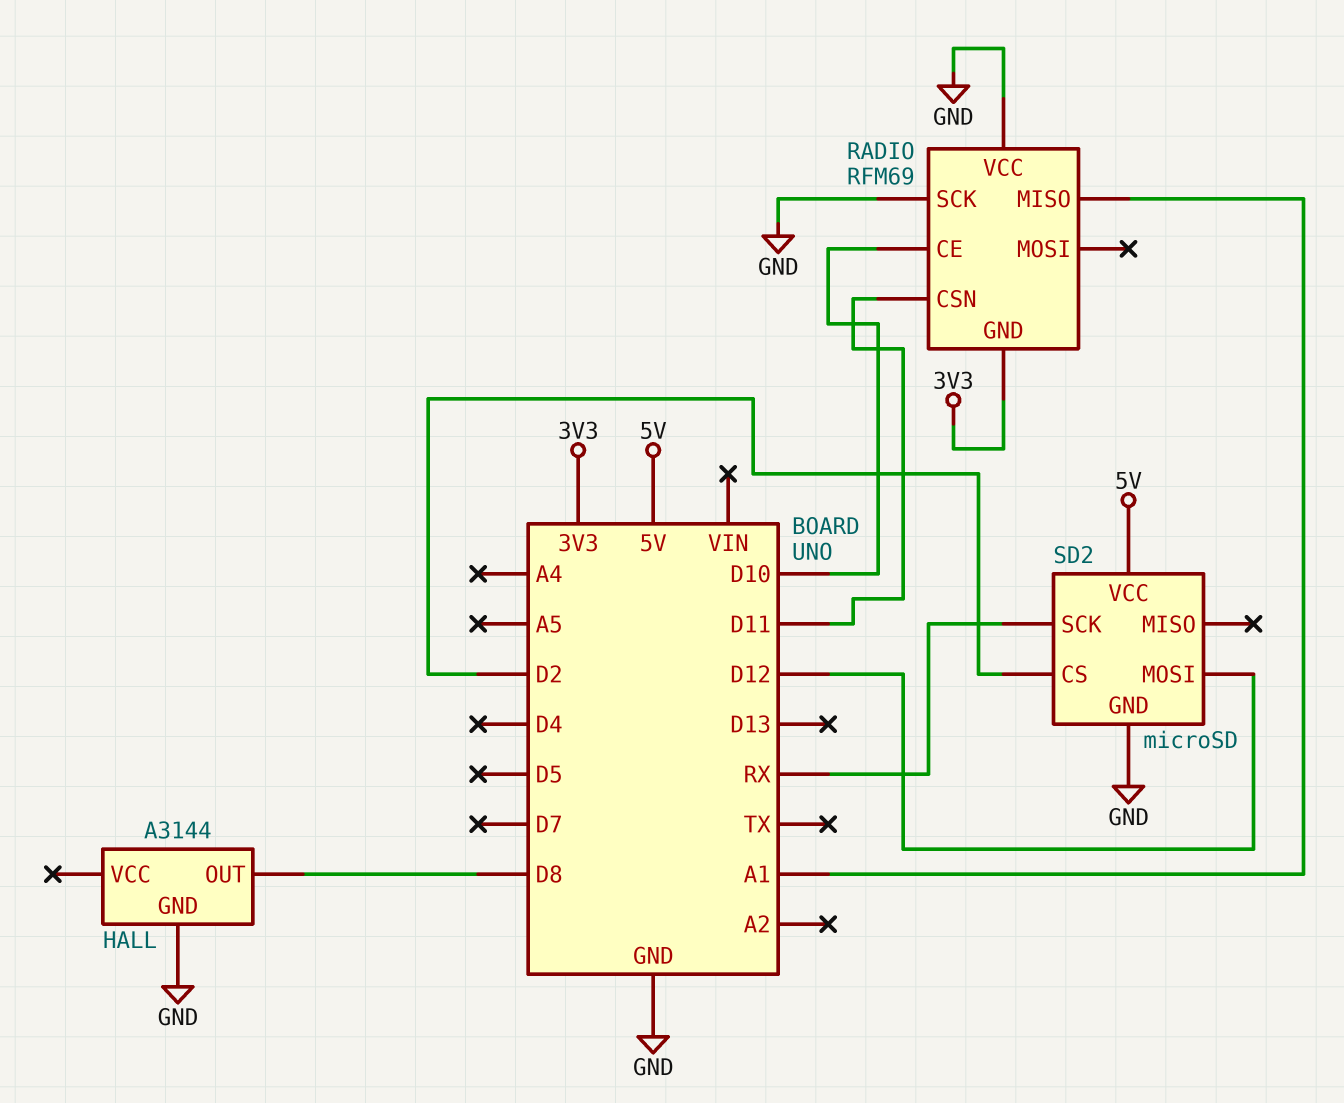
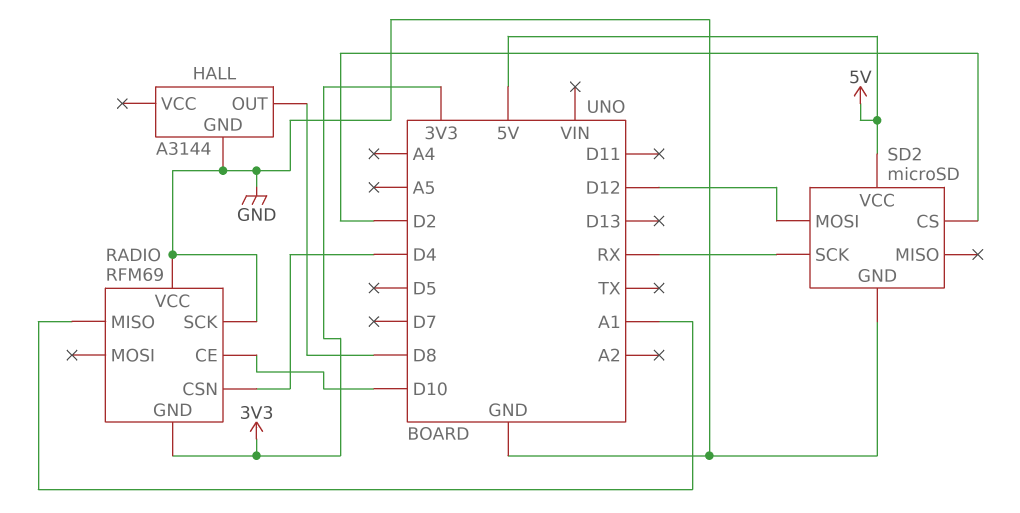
RADIO pin CSN: D11 -> D4

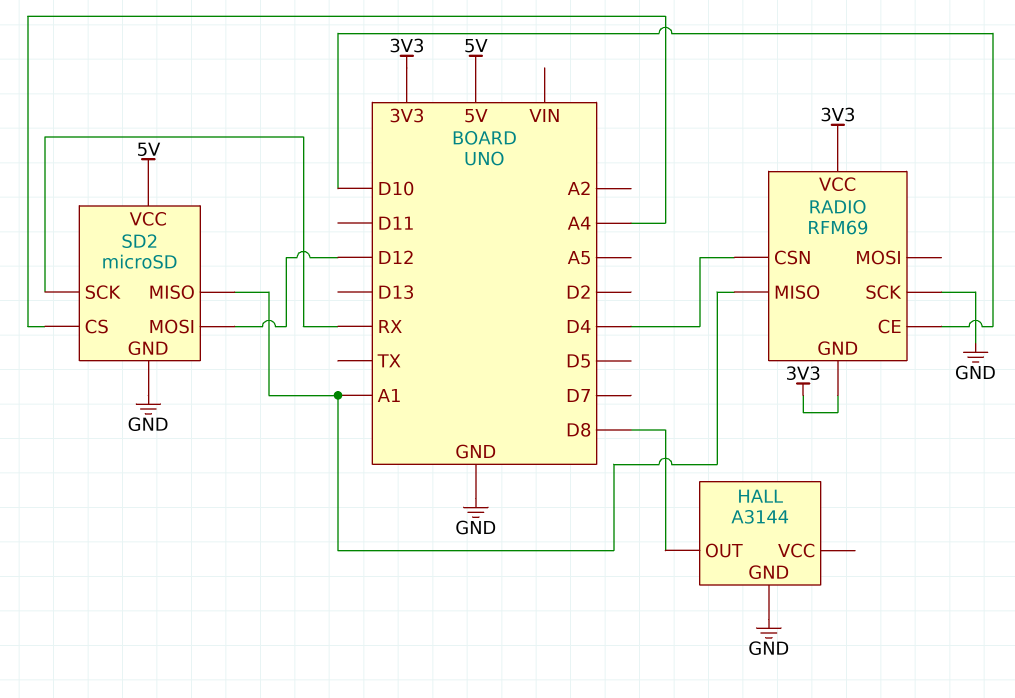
RADIO pin VCC: GND -> 3V3
SD2 pin CS: D2 -> A4
SD2 pin MISO: none -> A1

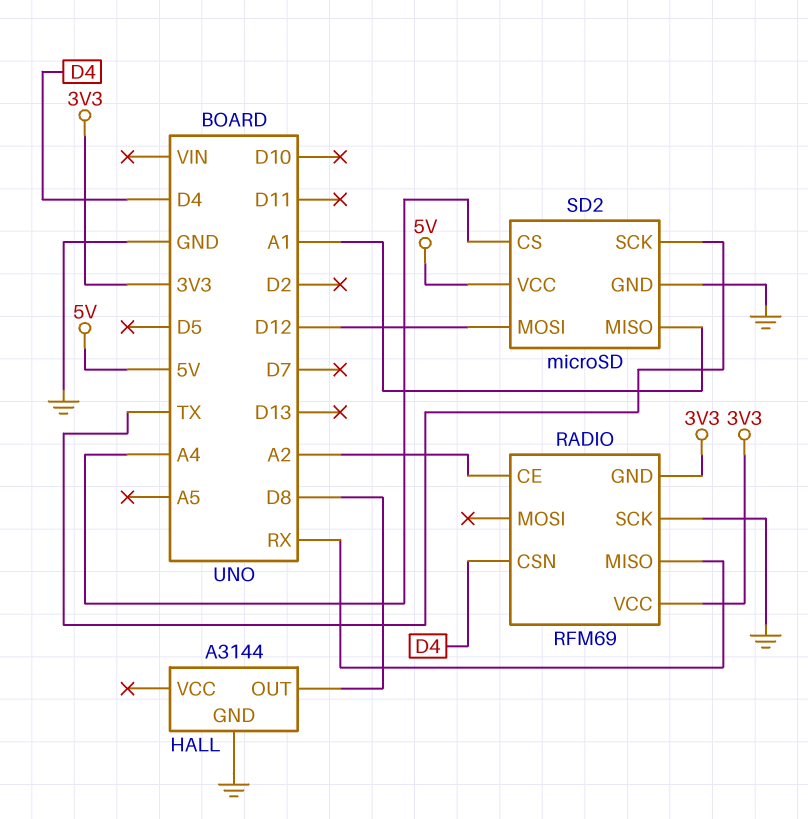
RADIO pin CE: D10 -> A2
RADIO pin MISO: A1 -> RX
SD2 pin SCK: RX -> TX

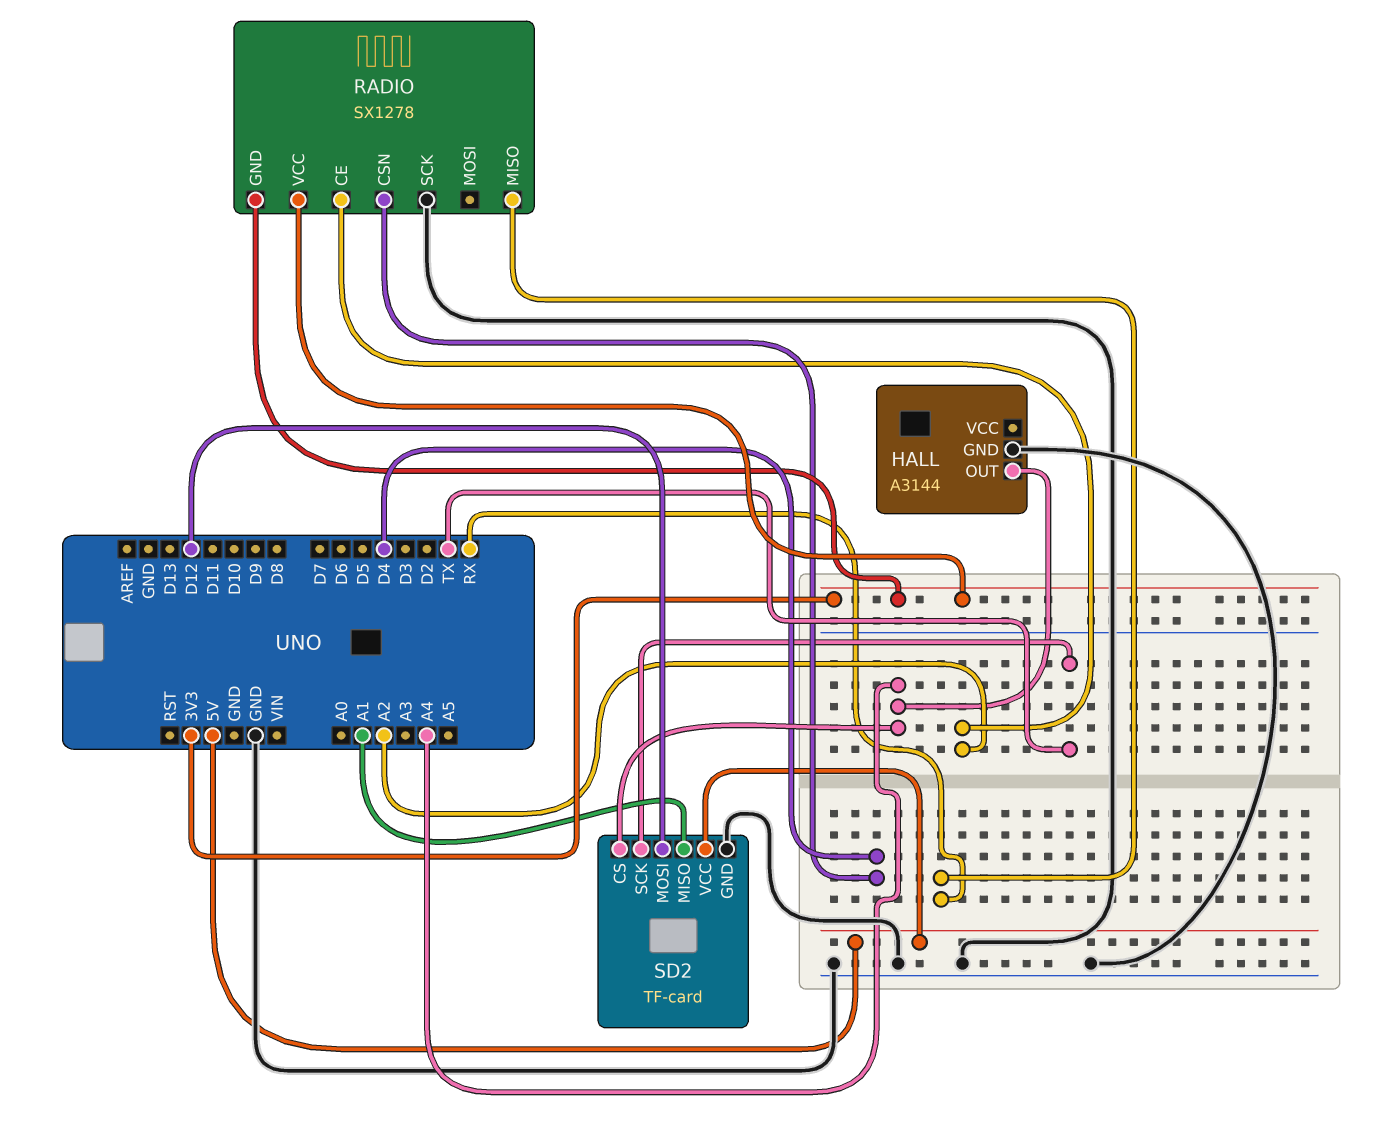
HALL pin OUT: D8 -> A4
RADIO: RFM69 -> SX1278
SD2: microSD -> TF-card

